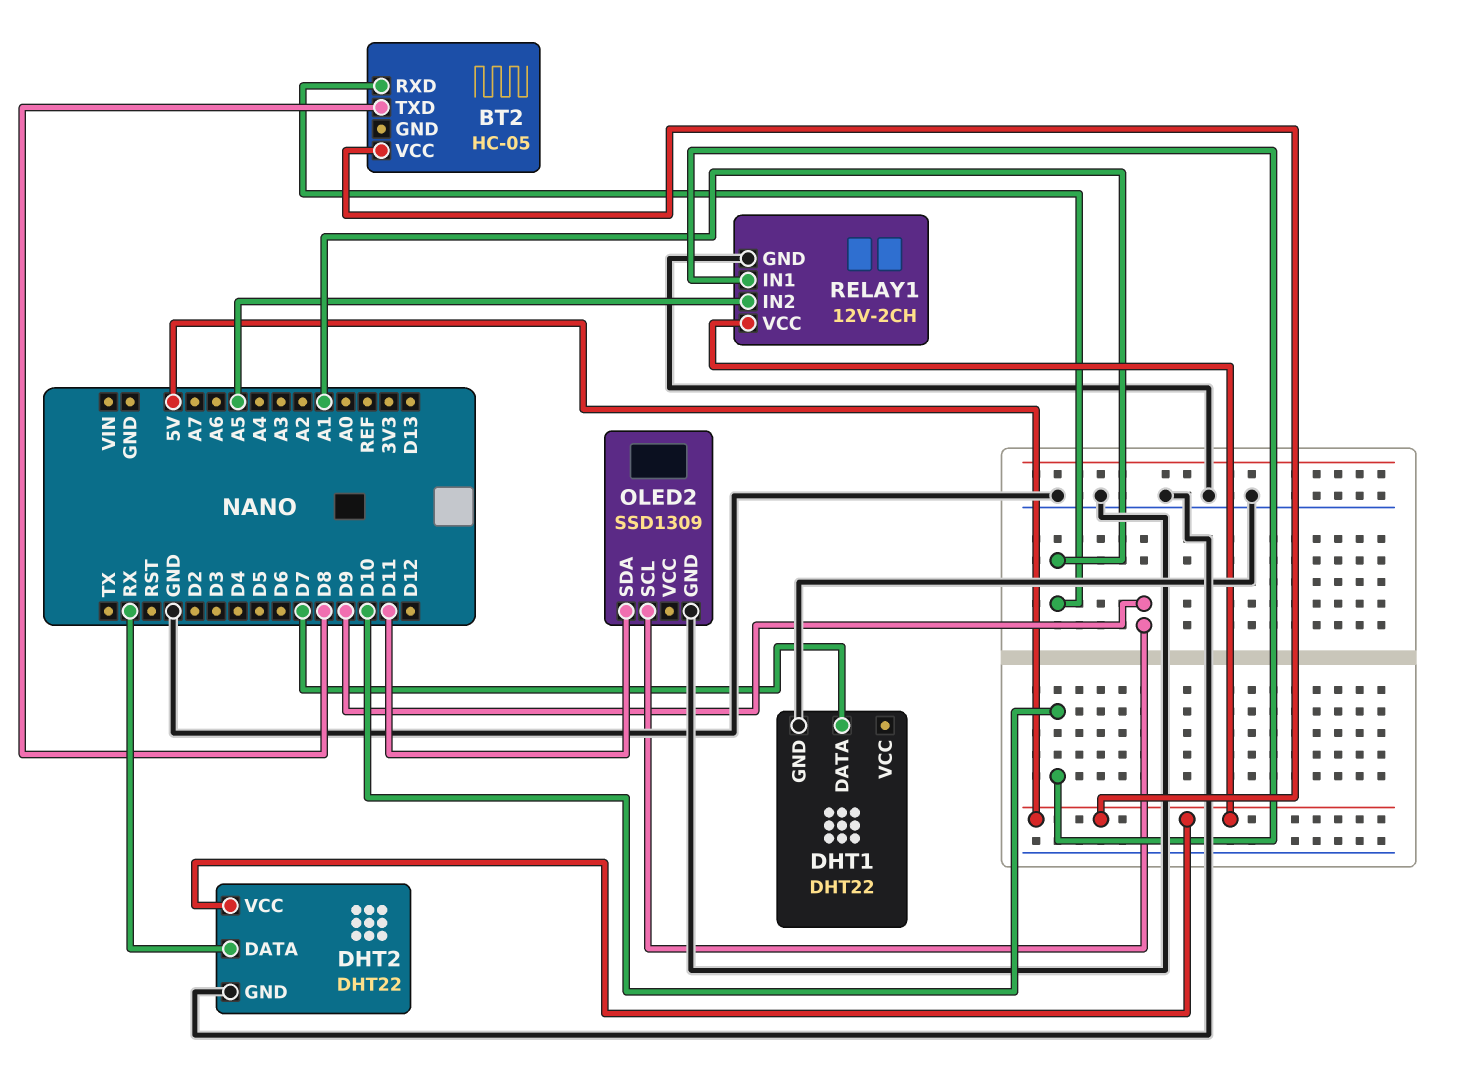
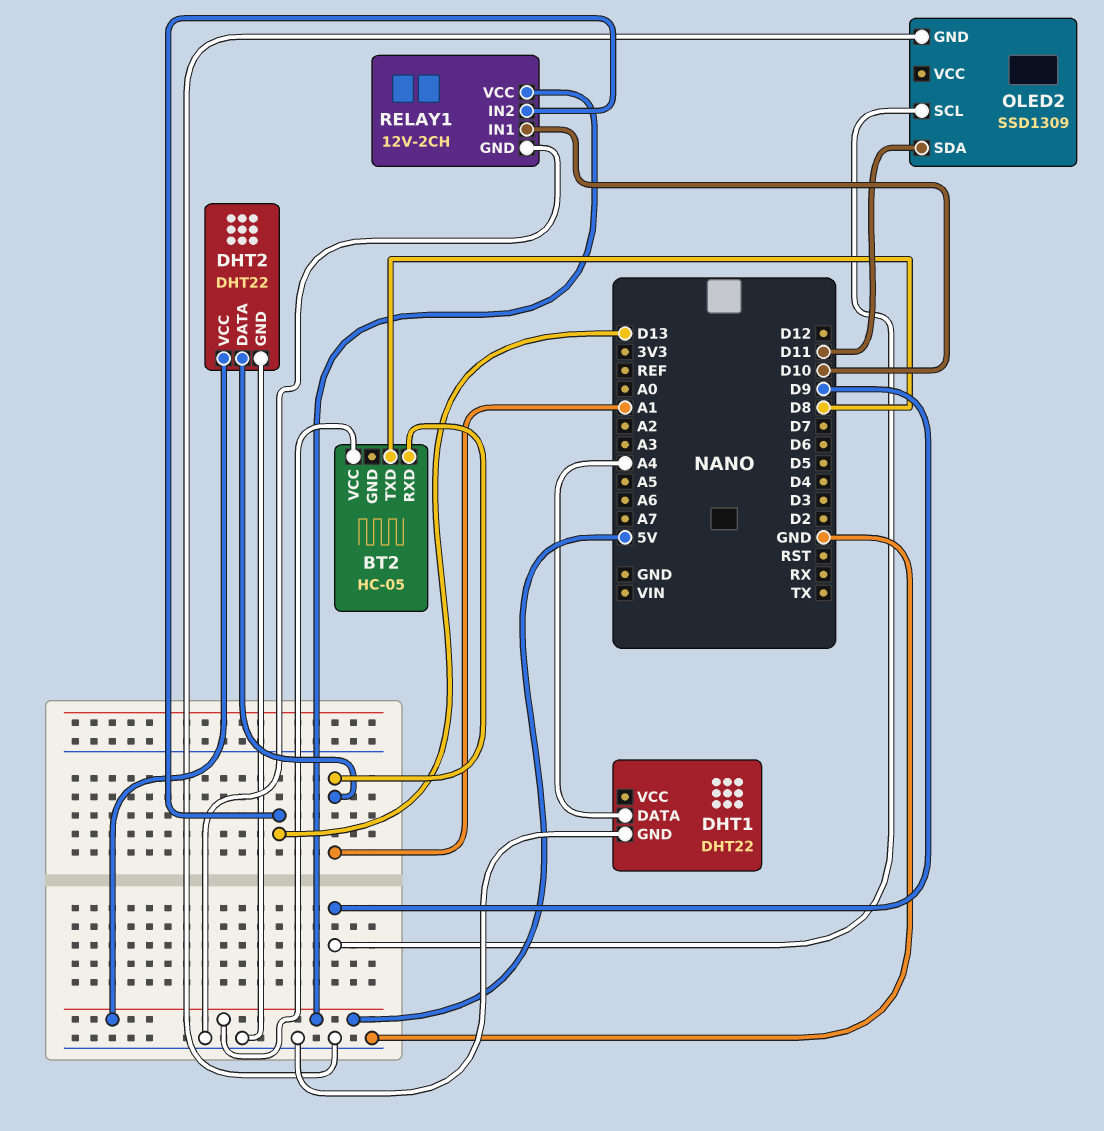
DHT1 pin DATA: D7 -> A4
DHT2 pin DATA: RX -> A1
RELAY1 pin IN2: A5 -> D13

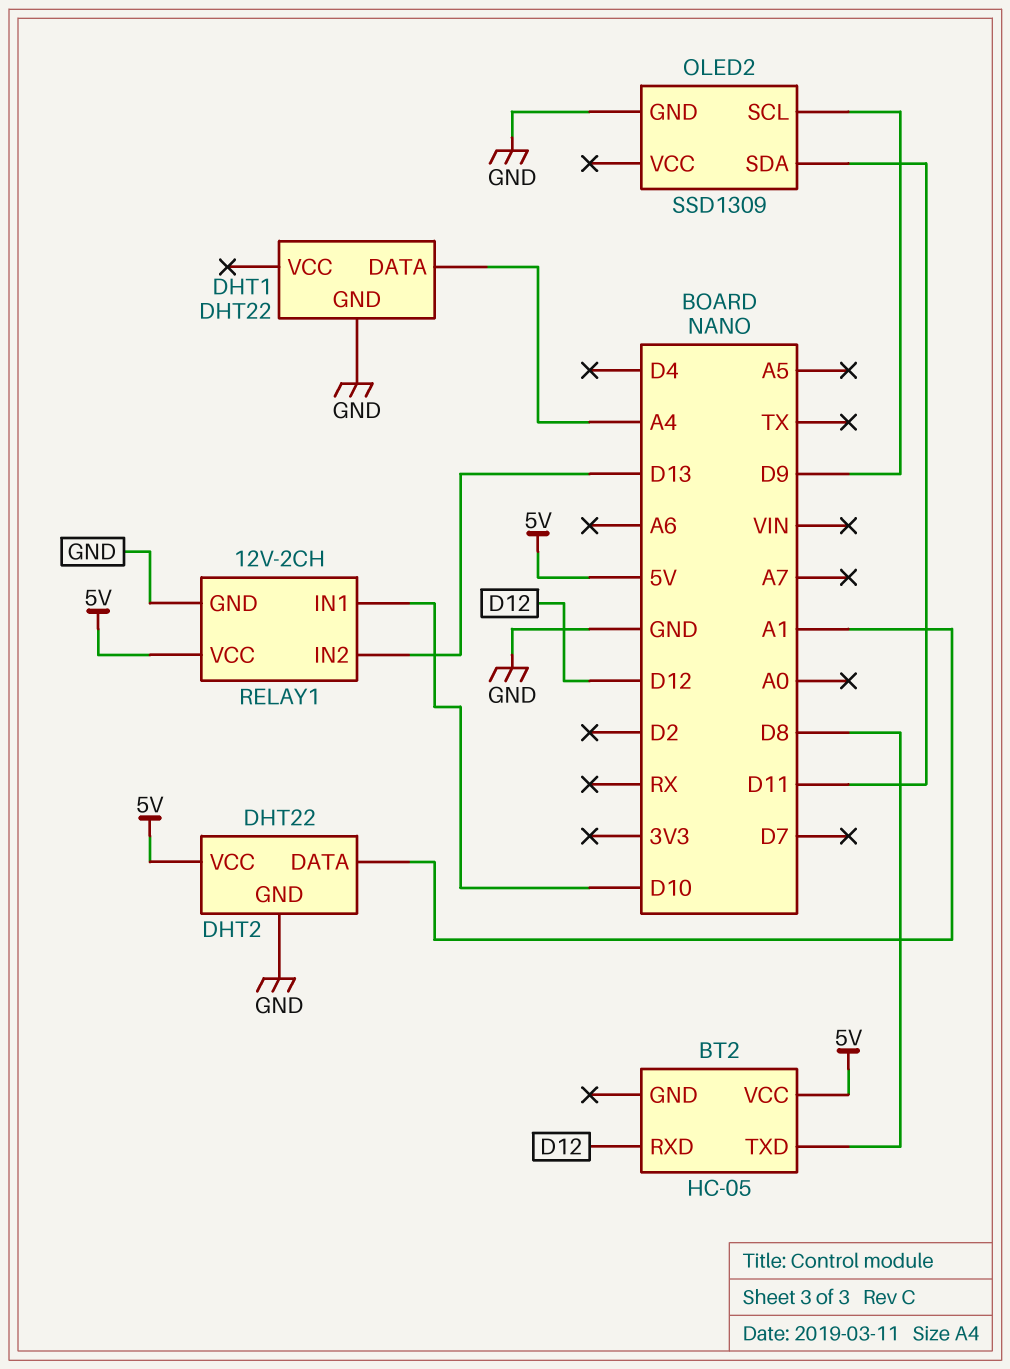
BT2 pin RXD: A1 -> D12

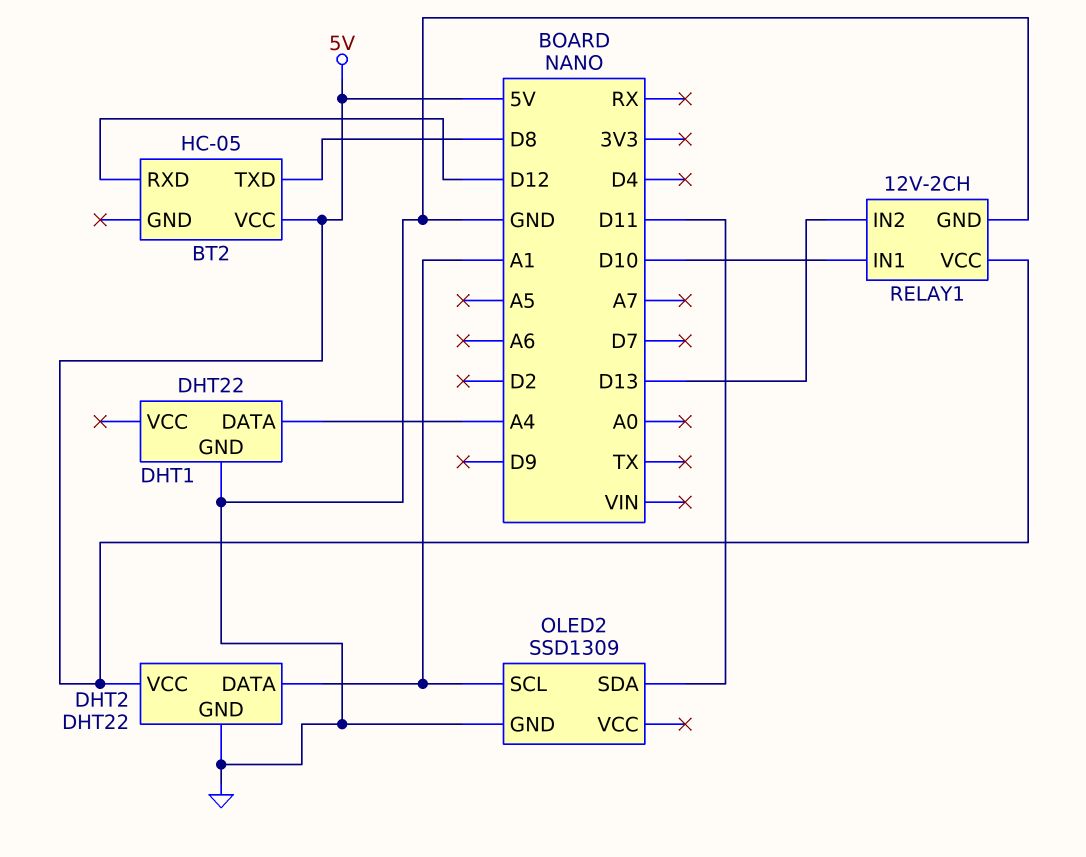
OLED2 pin SCL: D9 -> A1

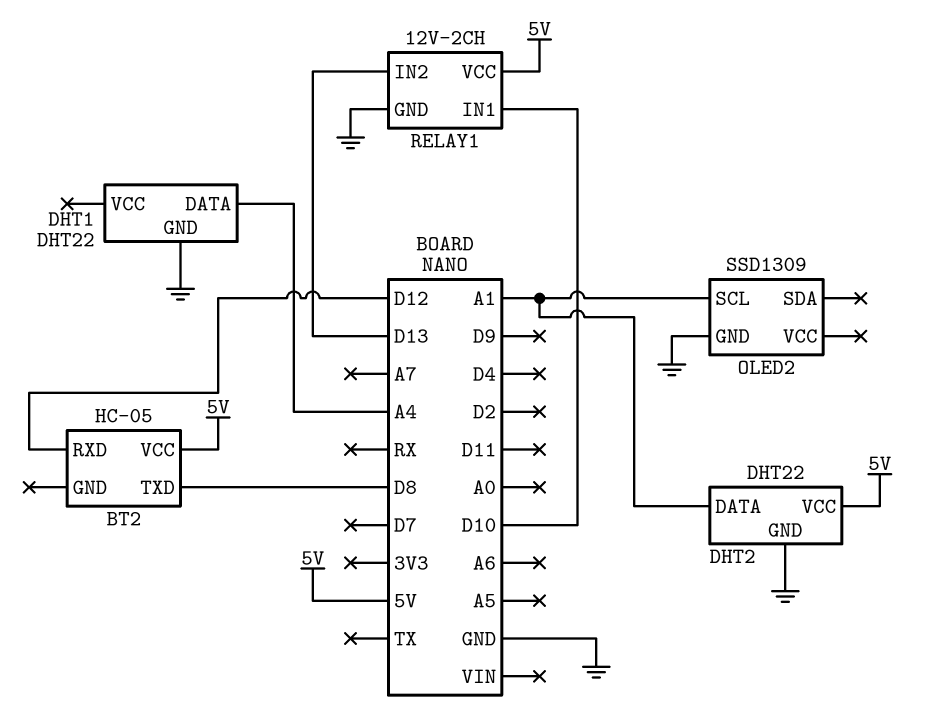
OLED2 pin SDA: D11 -> none

